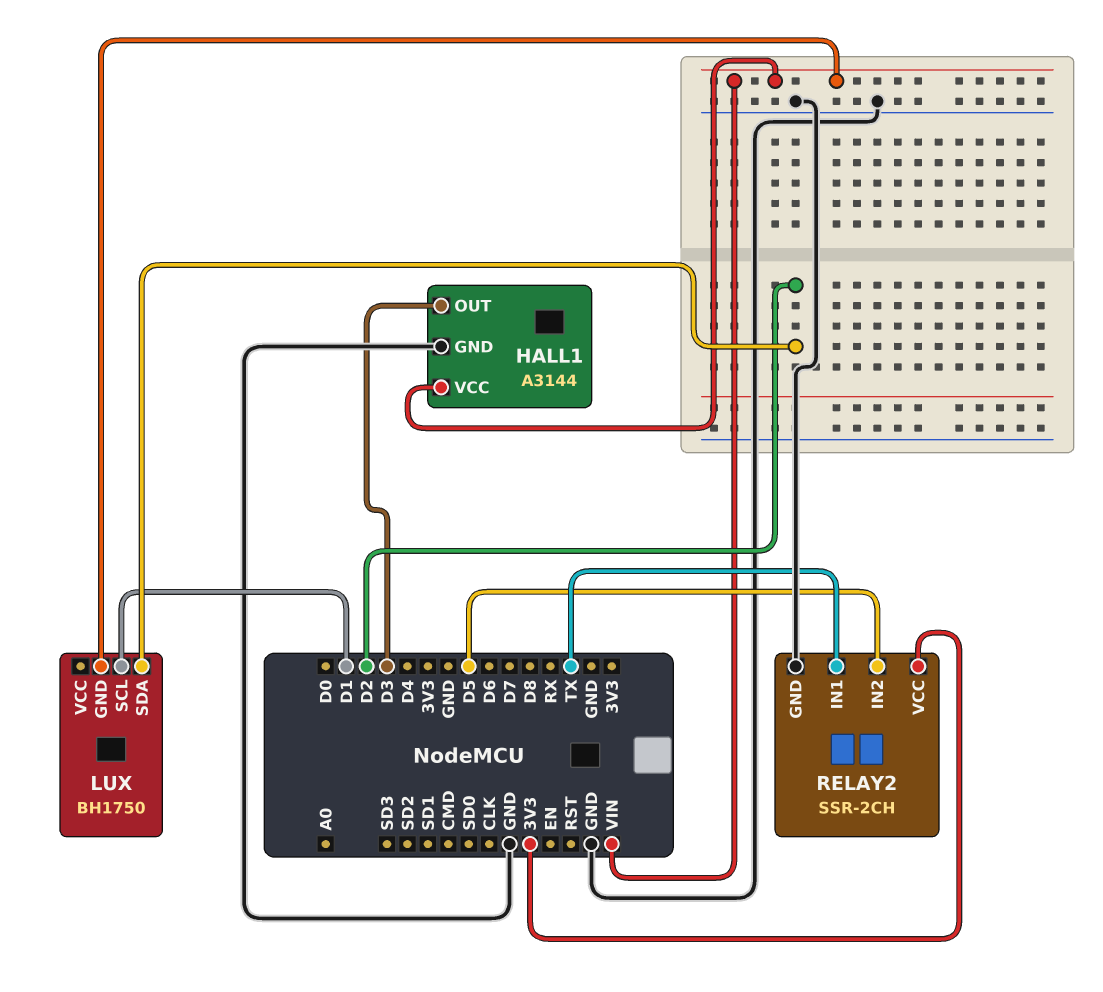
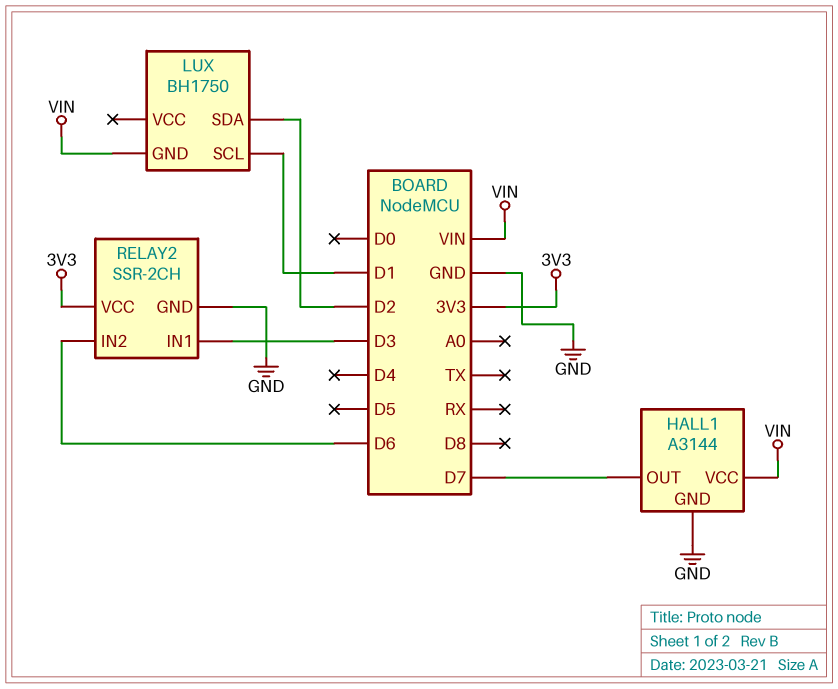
HALL1 pin OUT: D3 -> D7
RELAY2 pin IN1: TX -> D3
RELAY2 pin IN2: D5 -> D6

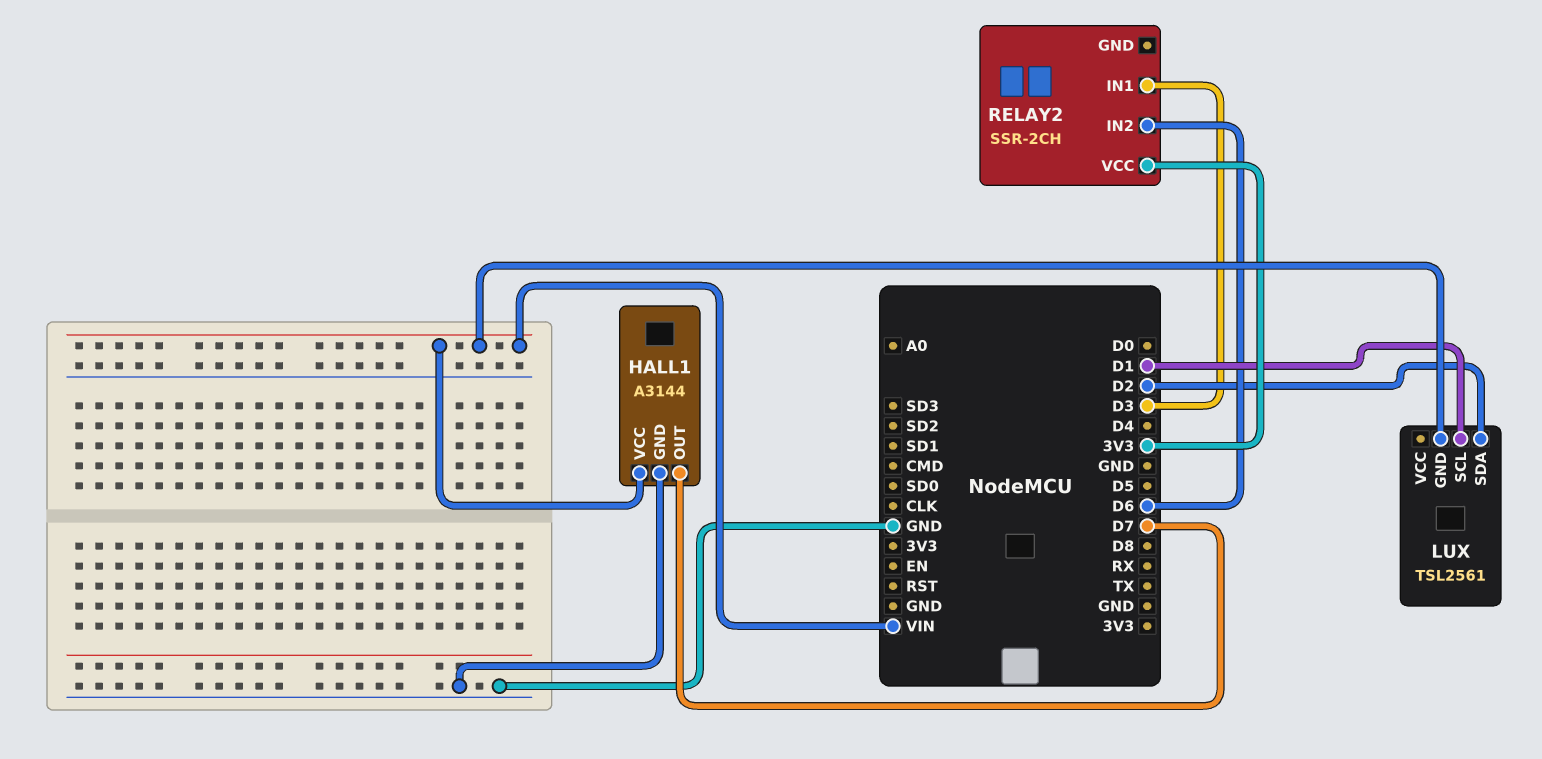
LUX: BH1750 -> TSL2561
RELAY2 pin GND: GND -> none

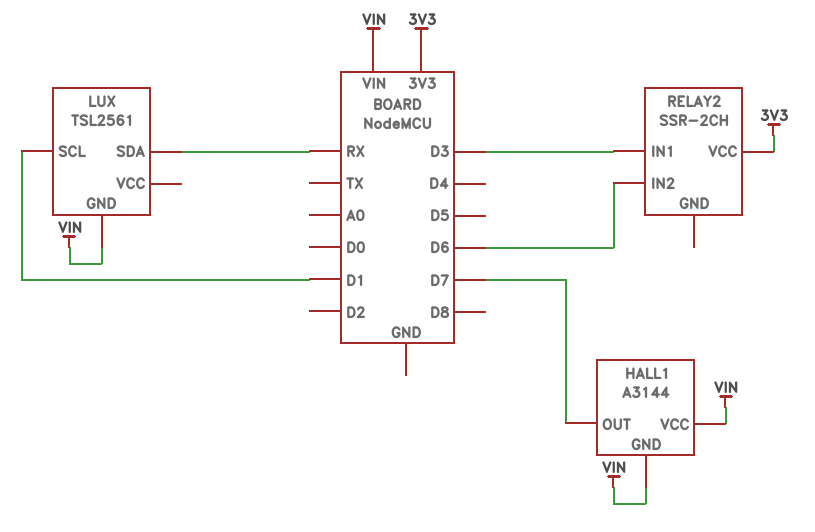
HALL1 pin GND: GND -> VIN
LUX pin SDA: D2 -> RX

